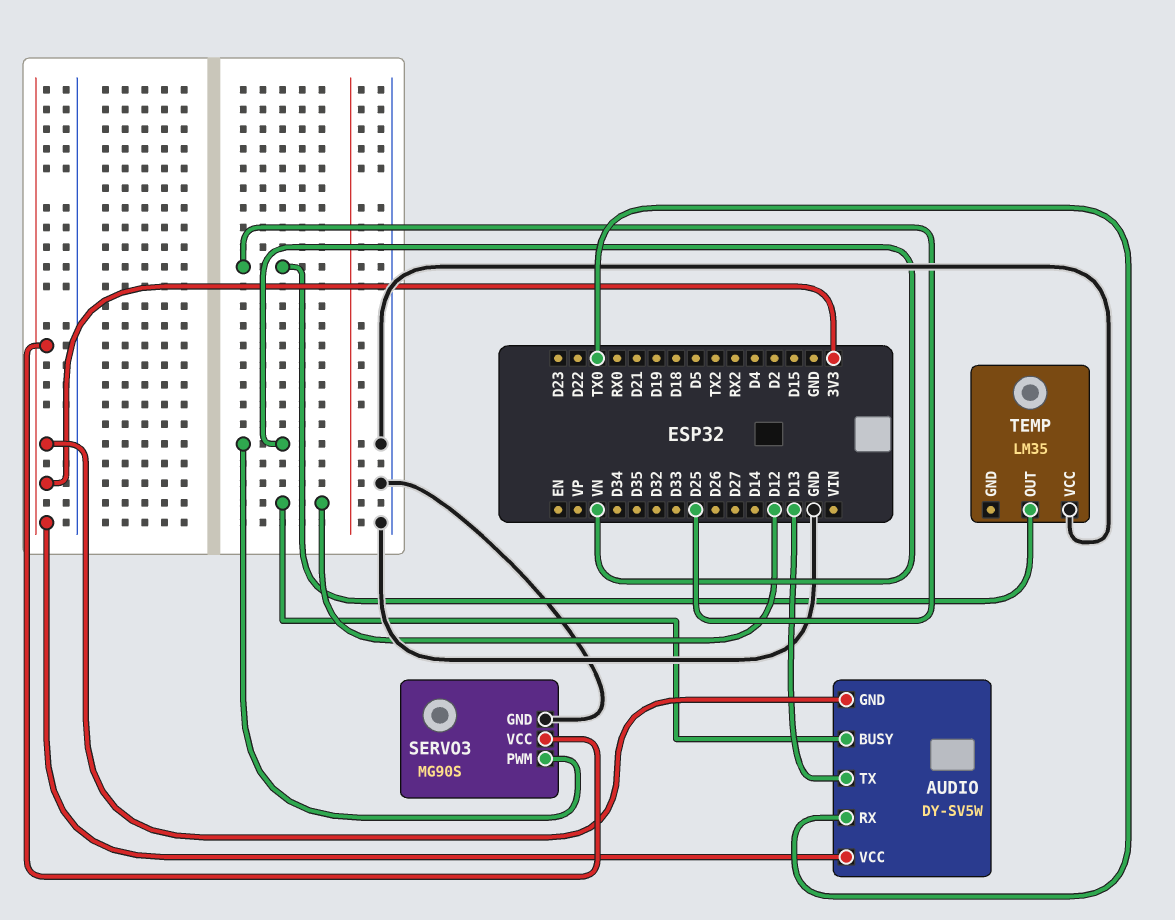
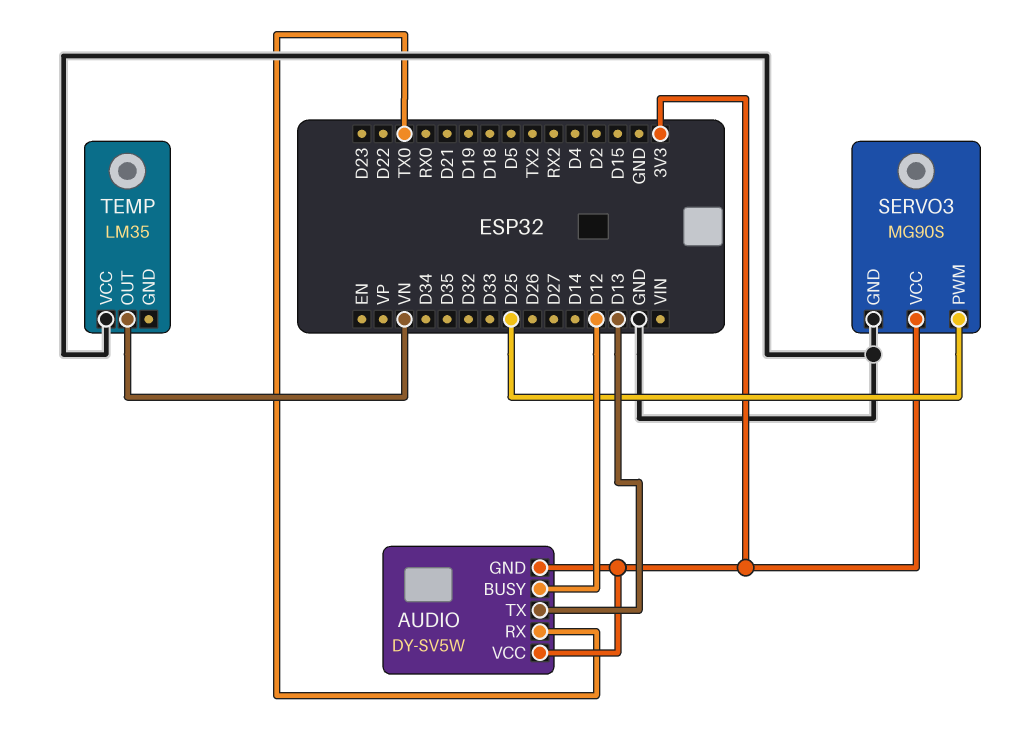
SERVO3 pin PWM: VN -> D25
TEMP pin OUT: D25 -> VN

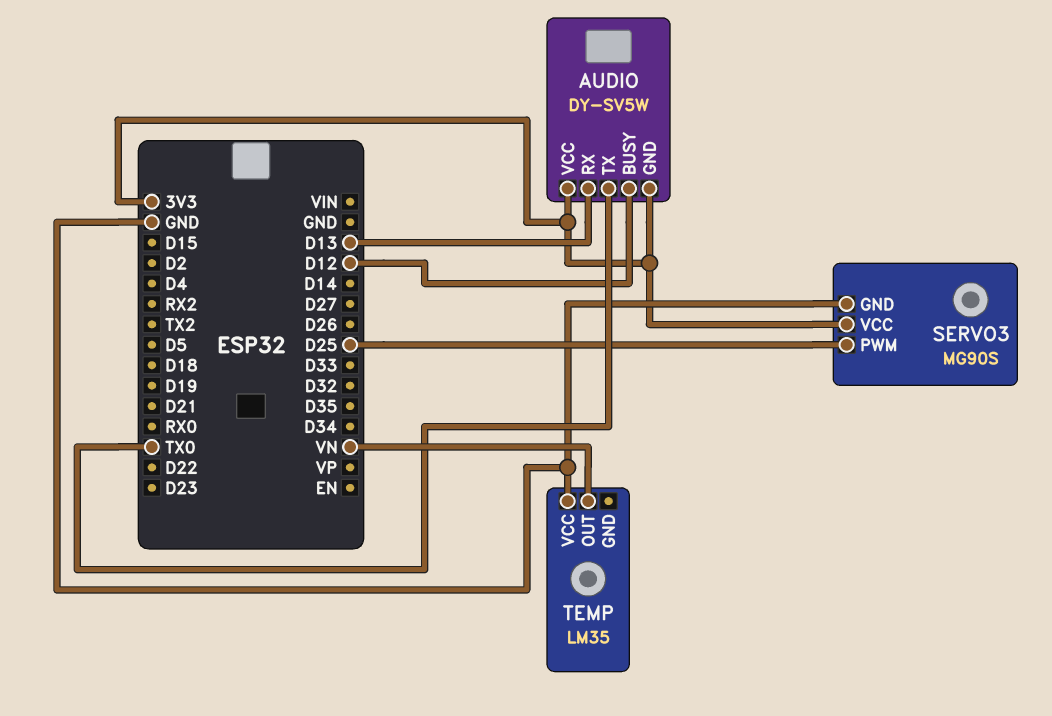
AUDIO pin RX: TX0 -> D13
AUDIO pin TX: D13 -> TX0

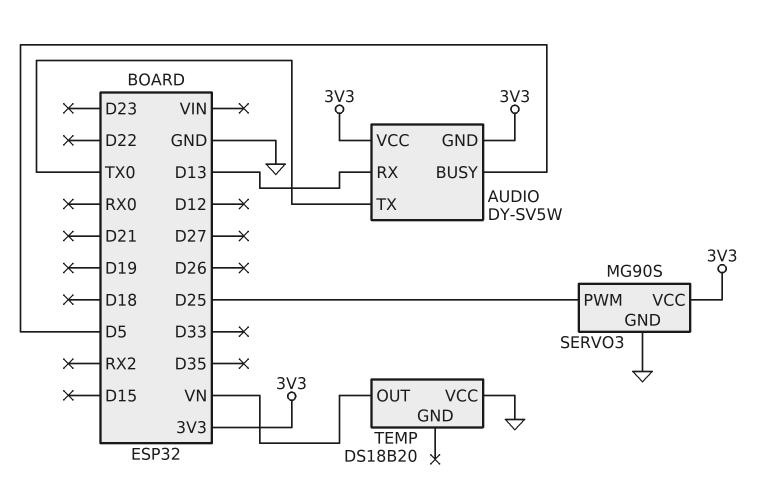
AUDIO pin BUSY: D12 -> D5
TEMP: LM35 -> DS18B20

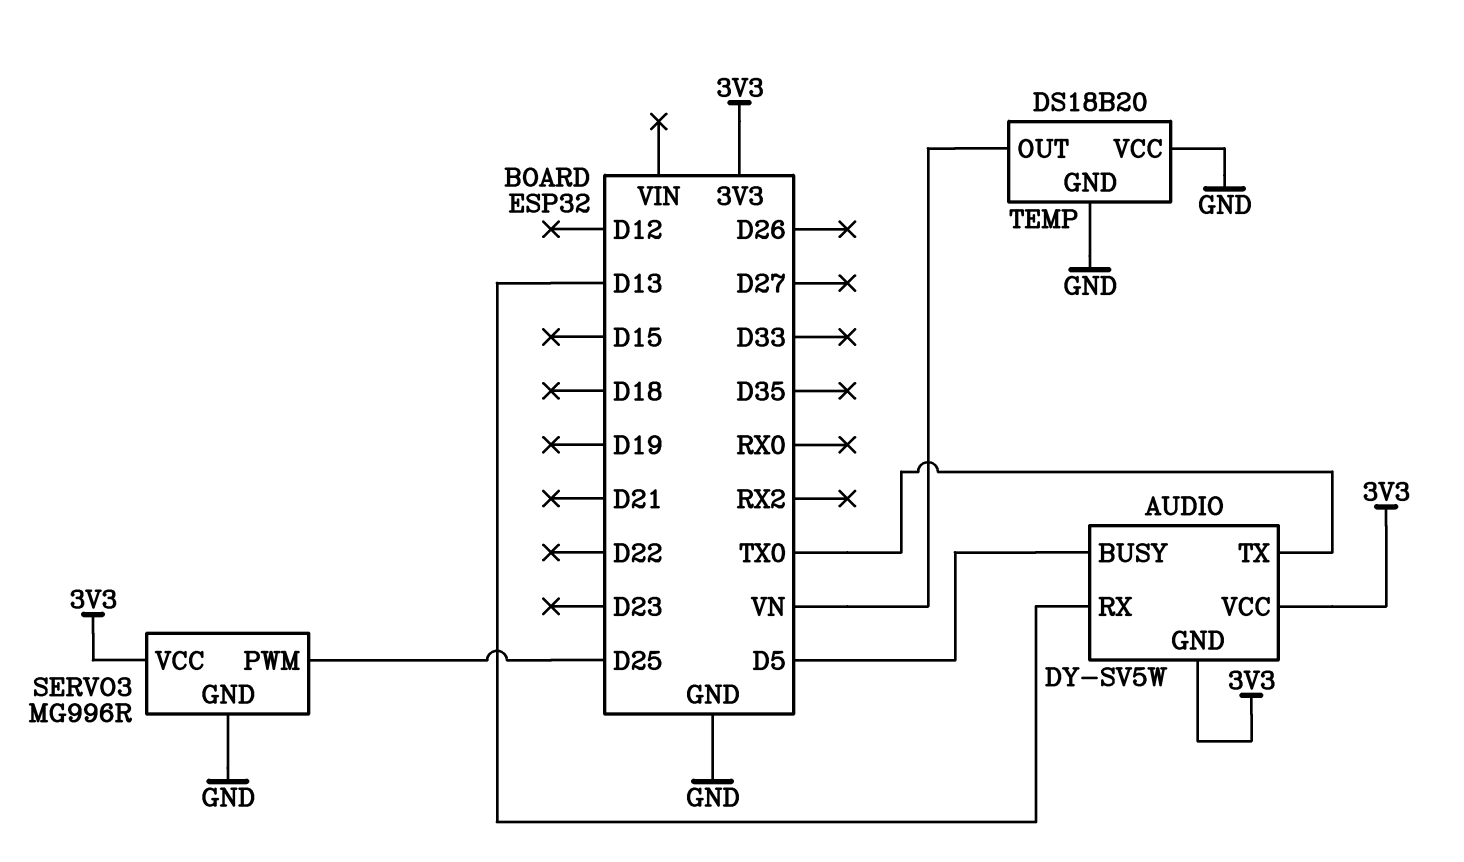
SERVO3: MG90S -> MG996R
TEMP pin GND: none -> GND

